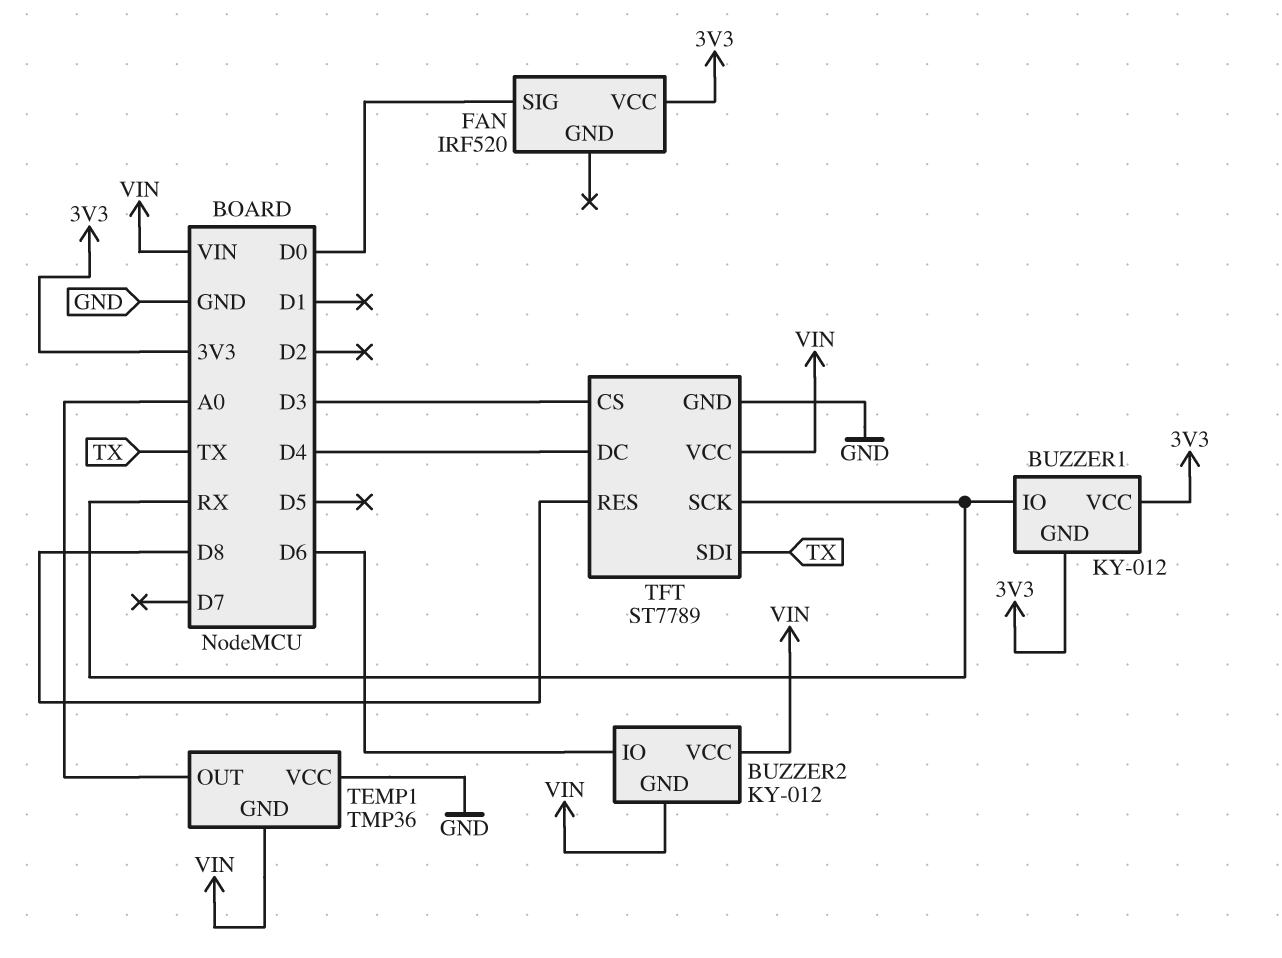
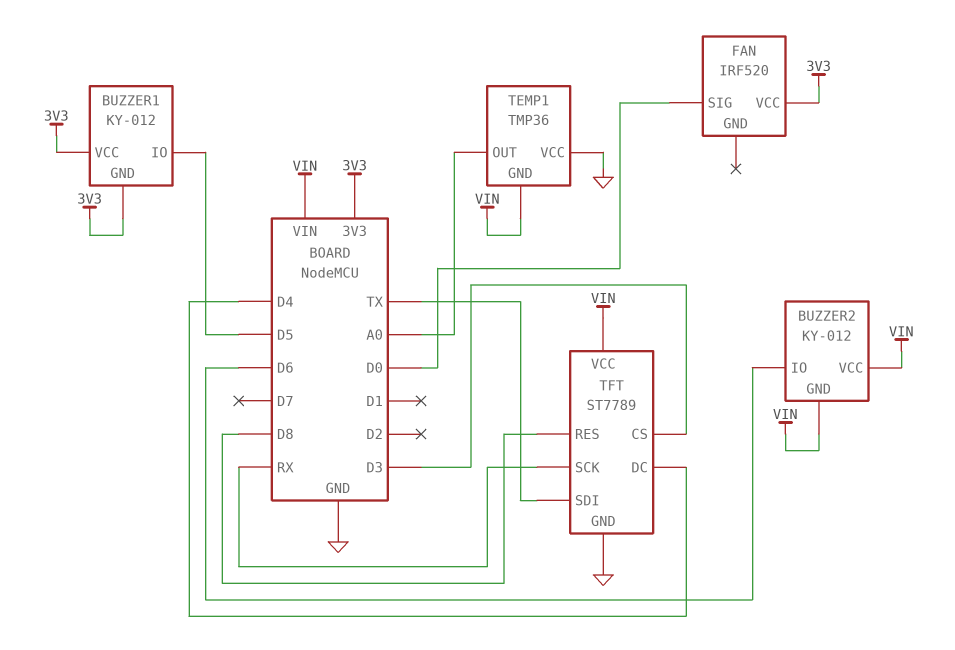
BUZZER1 pin IO: RX -> D5

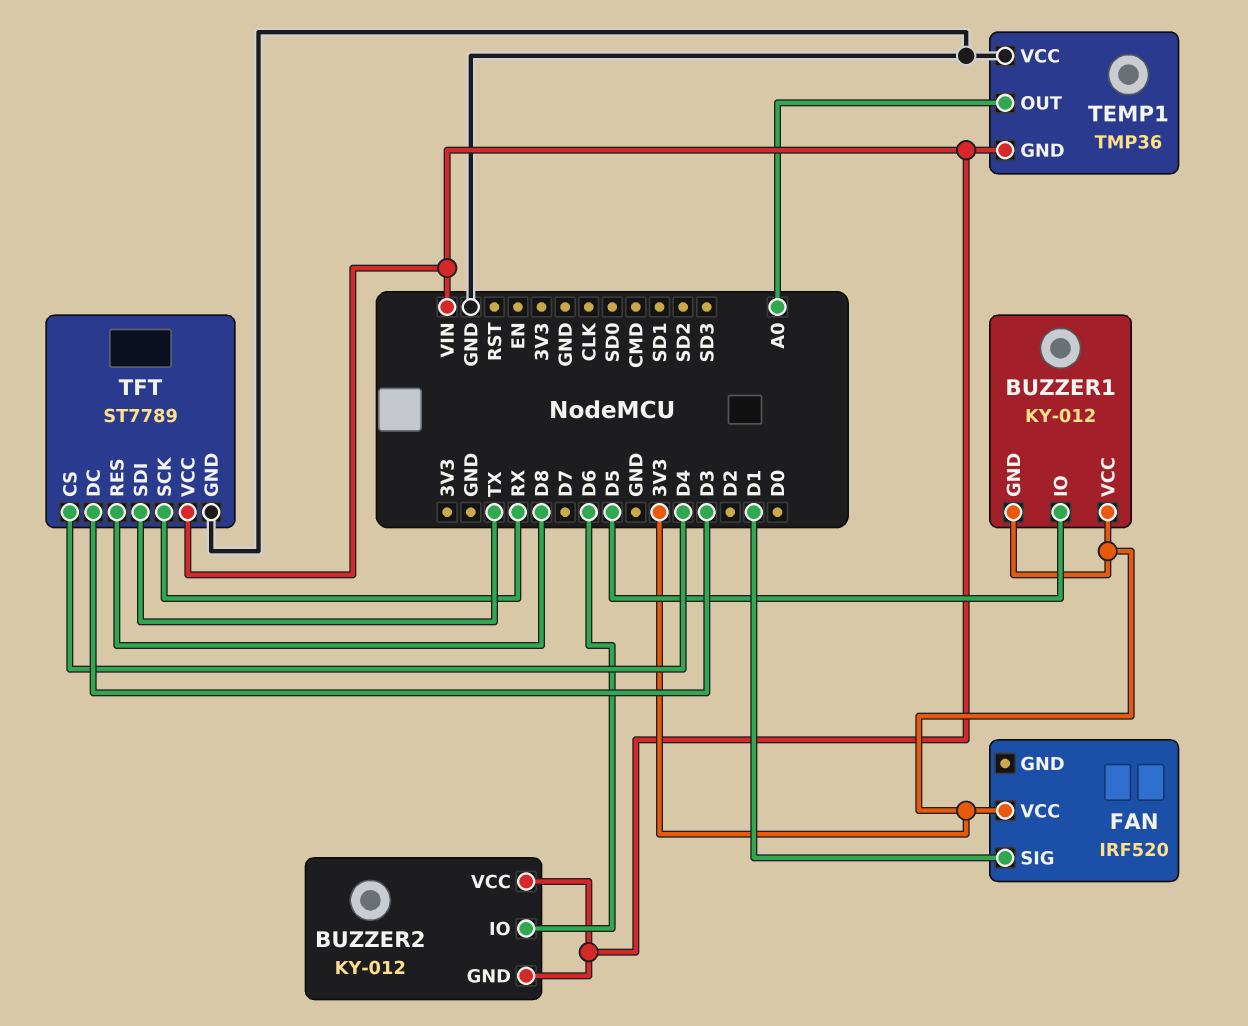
FAN pin SIG: D0 -> D1
TFT pin CS: D3 -> D4
TFT pin DC: D4 -> D3

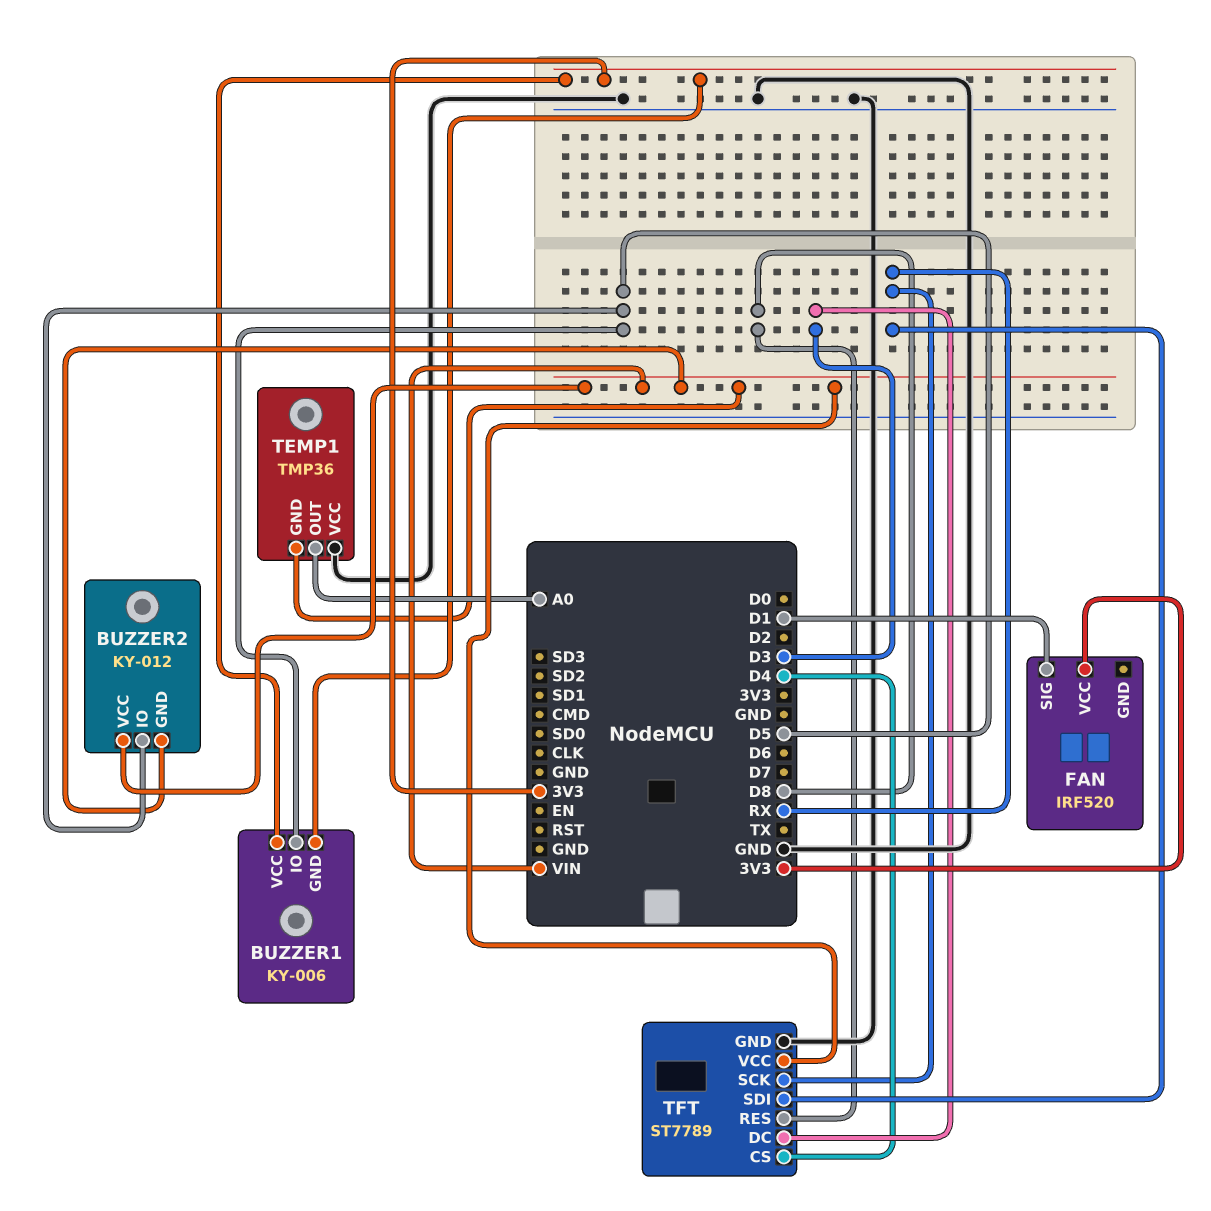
BUZZER1: KY-012 -> KY-006
BUZZER2 pin IO: D6 -> D5
TFT pin SDI: TX -> RX

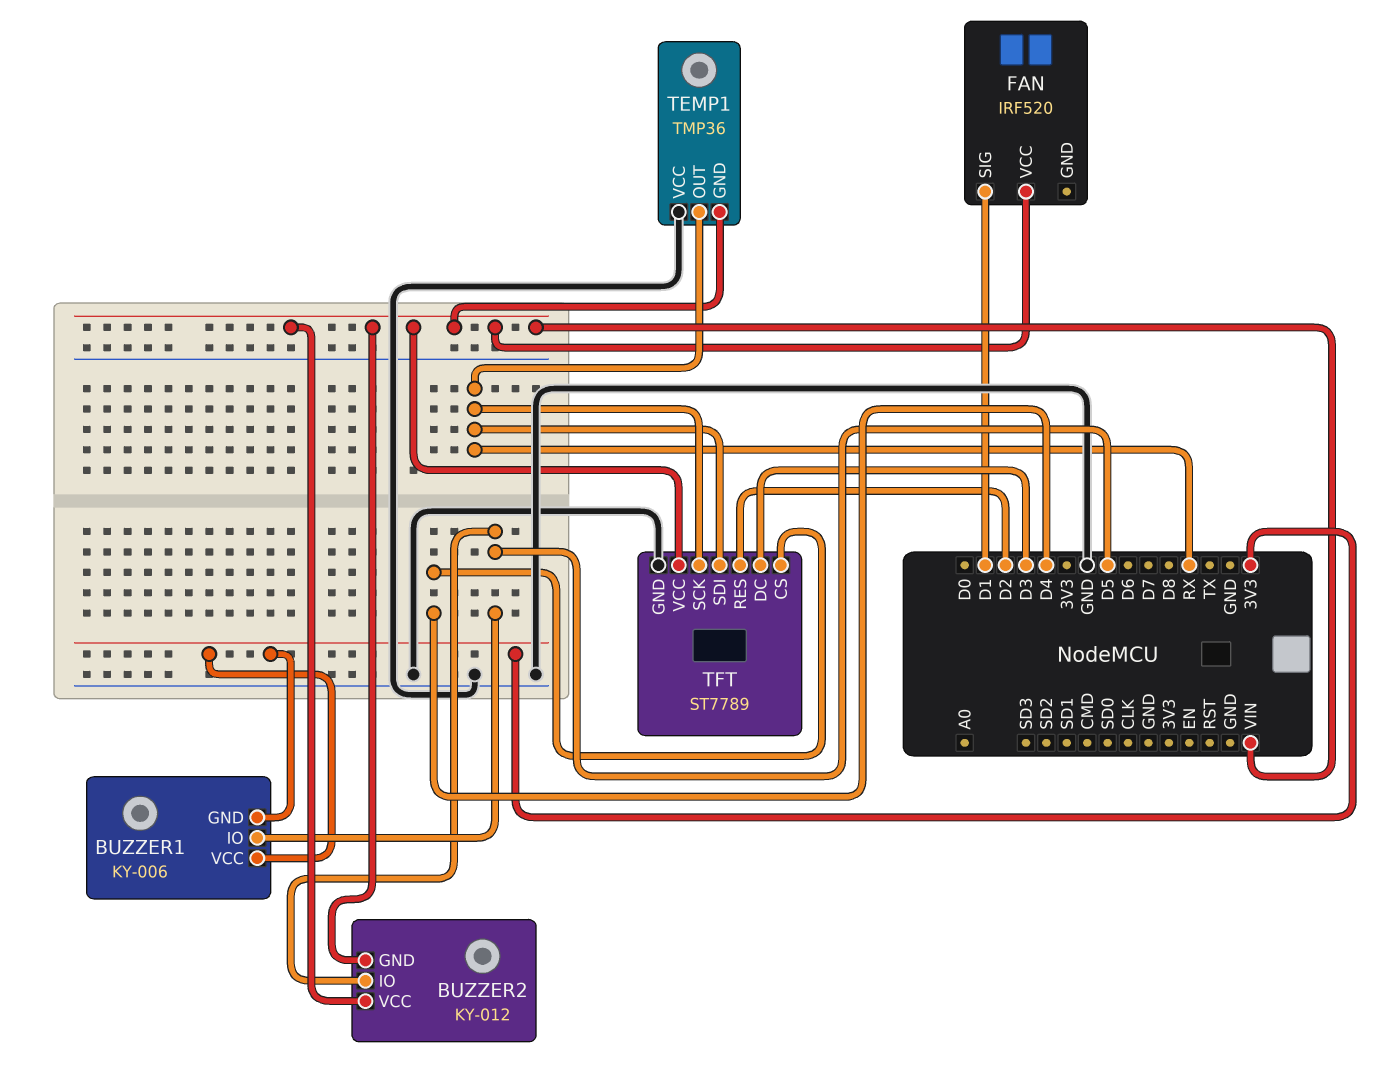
FAN pin VCC: 3V3 -> VIN
TEMP1 pin OUT: A0 -> RX
TFT pin RES: D8 -> D2

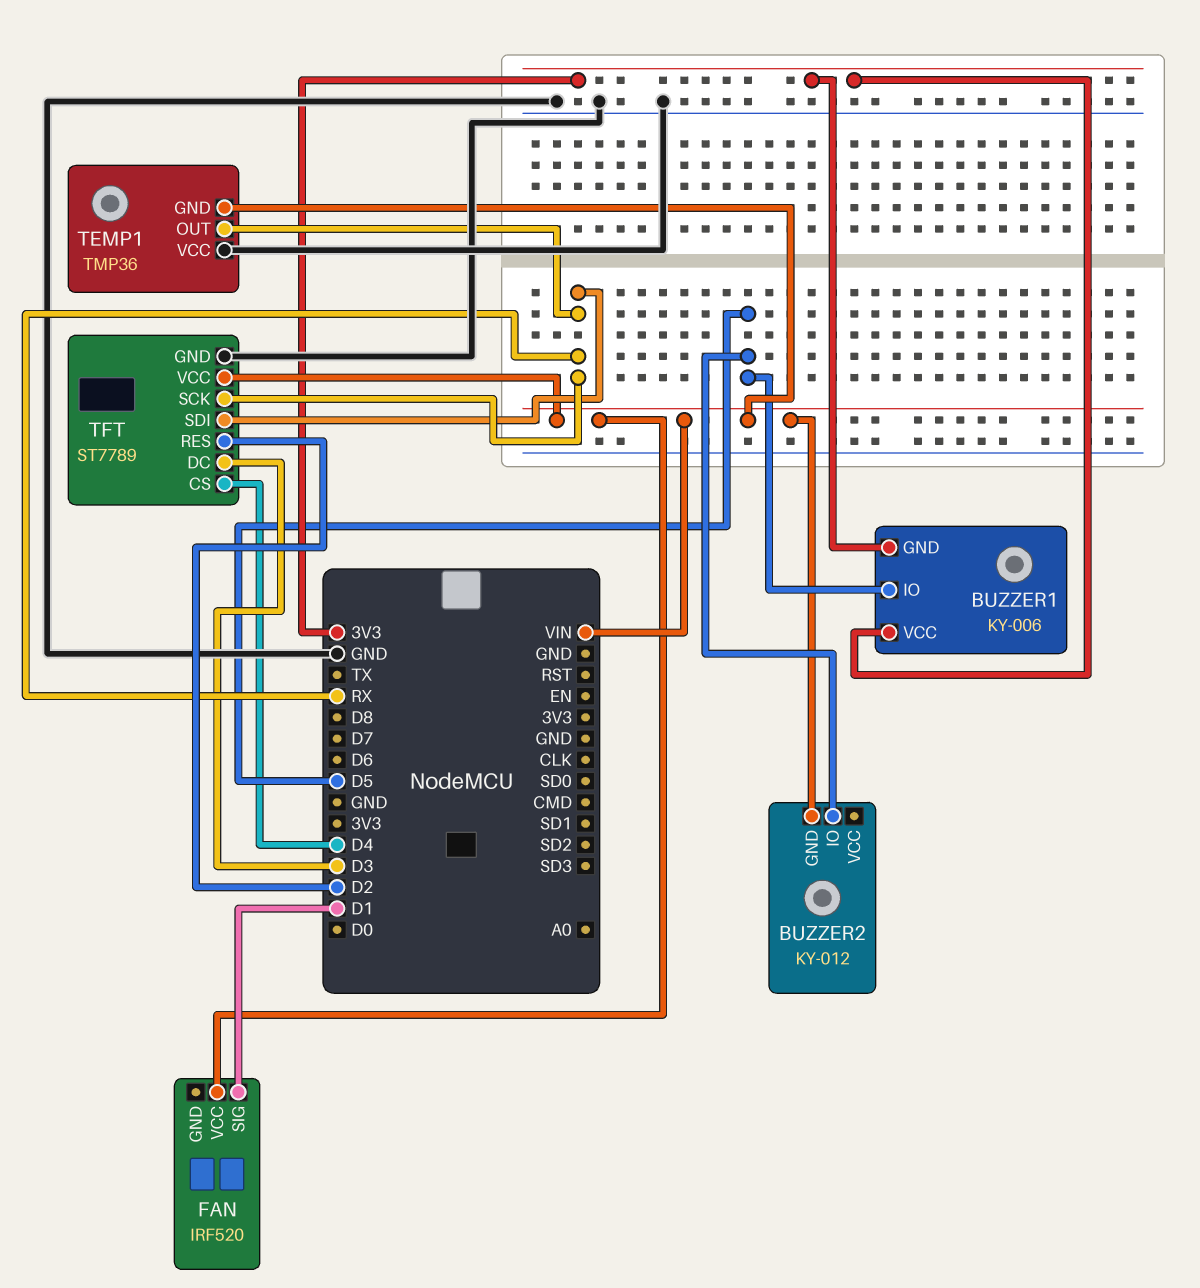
BUZZER2 pin VCC: VIN -> none

